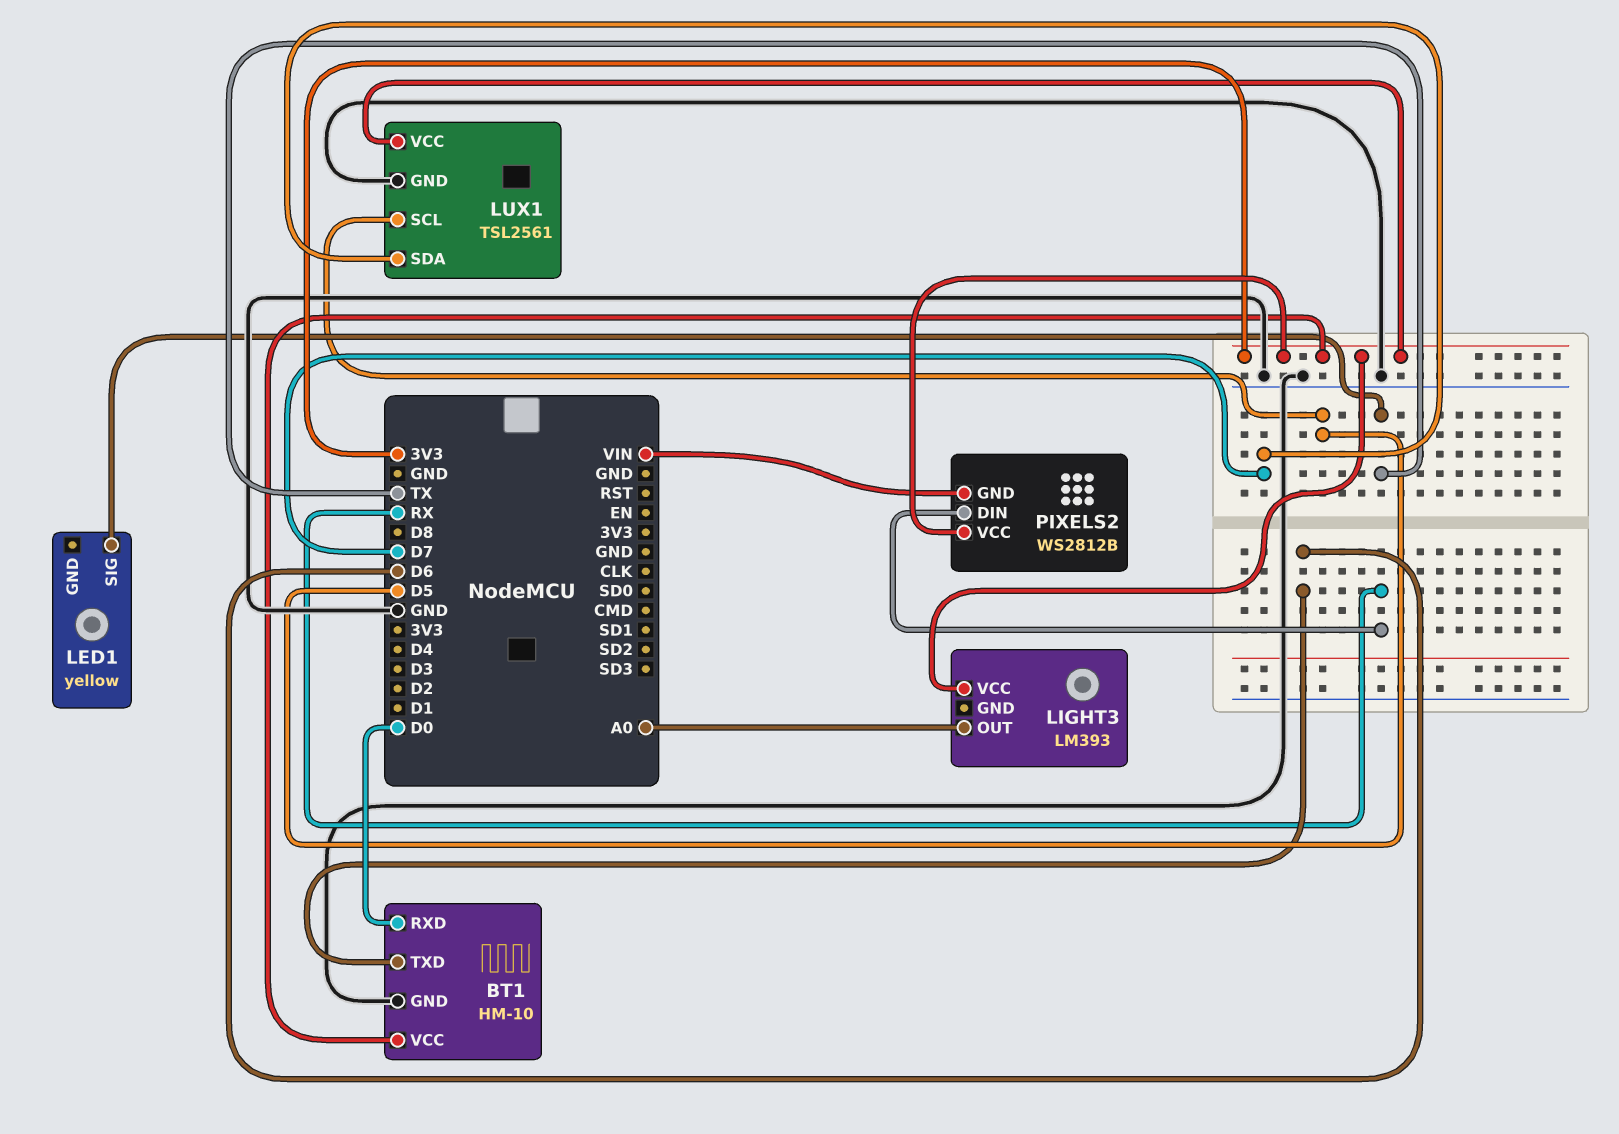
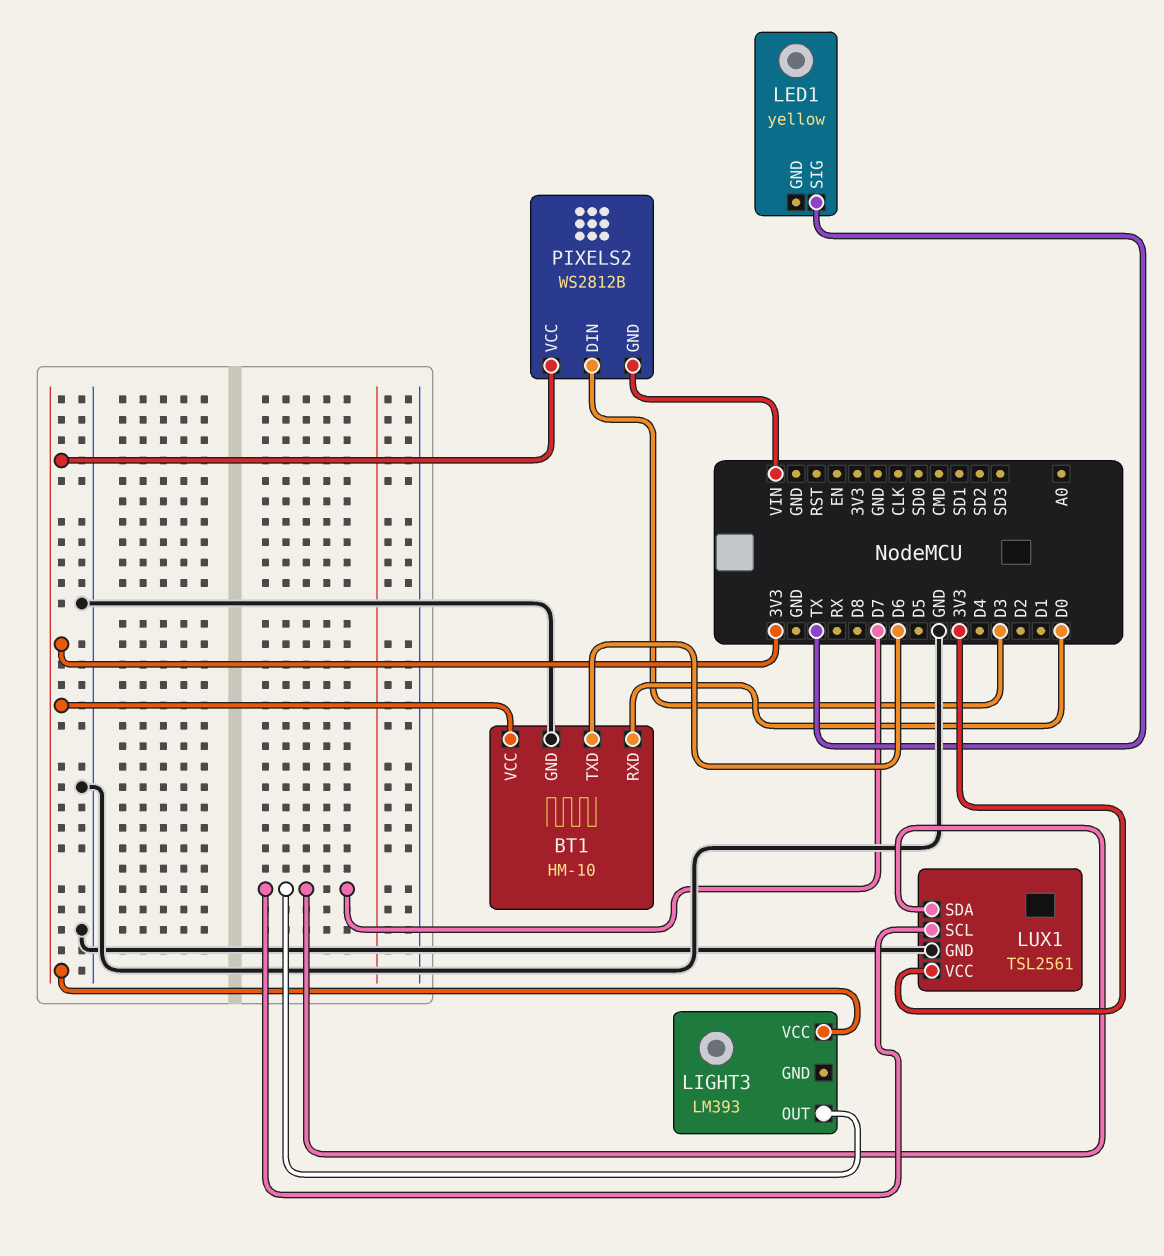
LIGHT3 pin OUT: A0 -> D7
LUX1 pin SCL: D5 -> D7
PIXELS2 pin DIN: RX -> D3

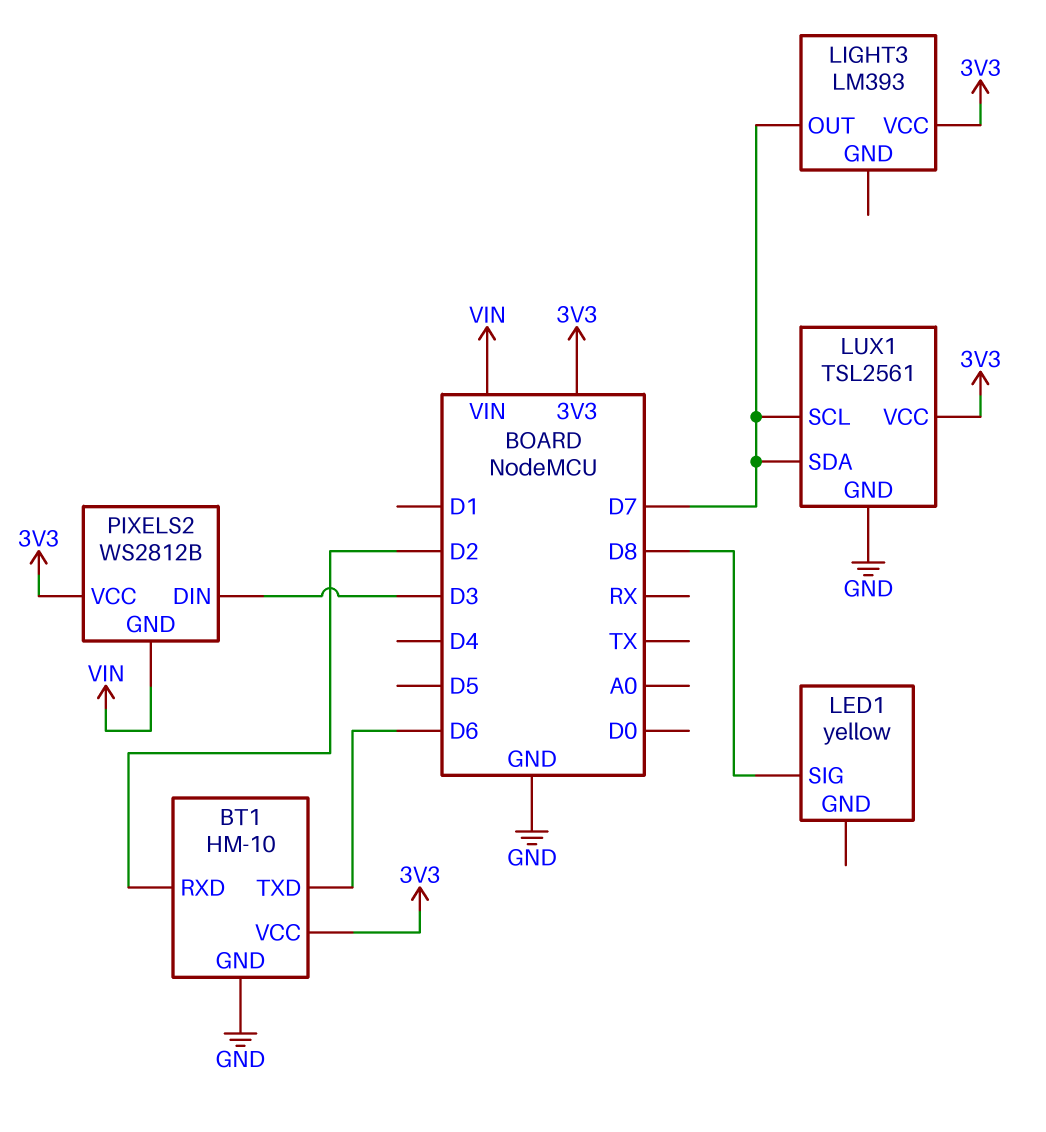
BT1 pin RXD: D0 -> D2
LED1 pin SIG: TX -> D8

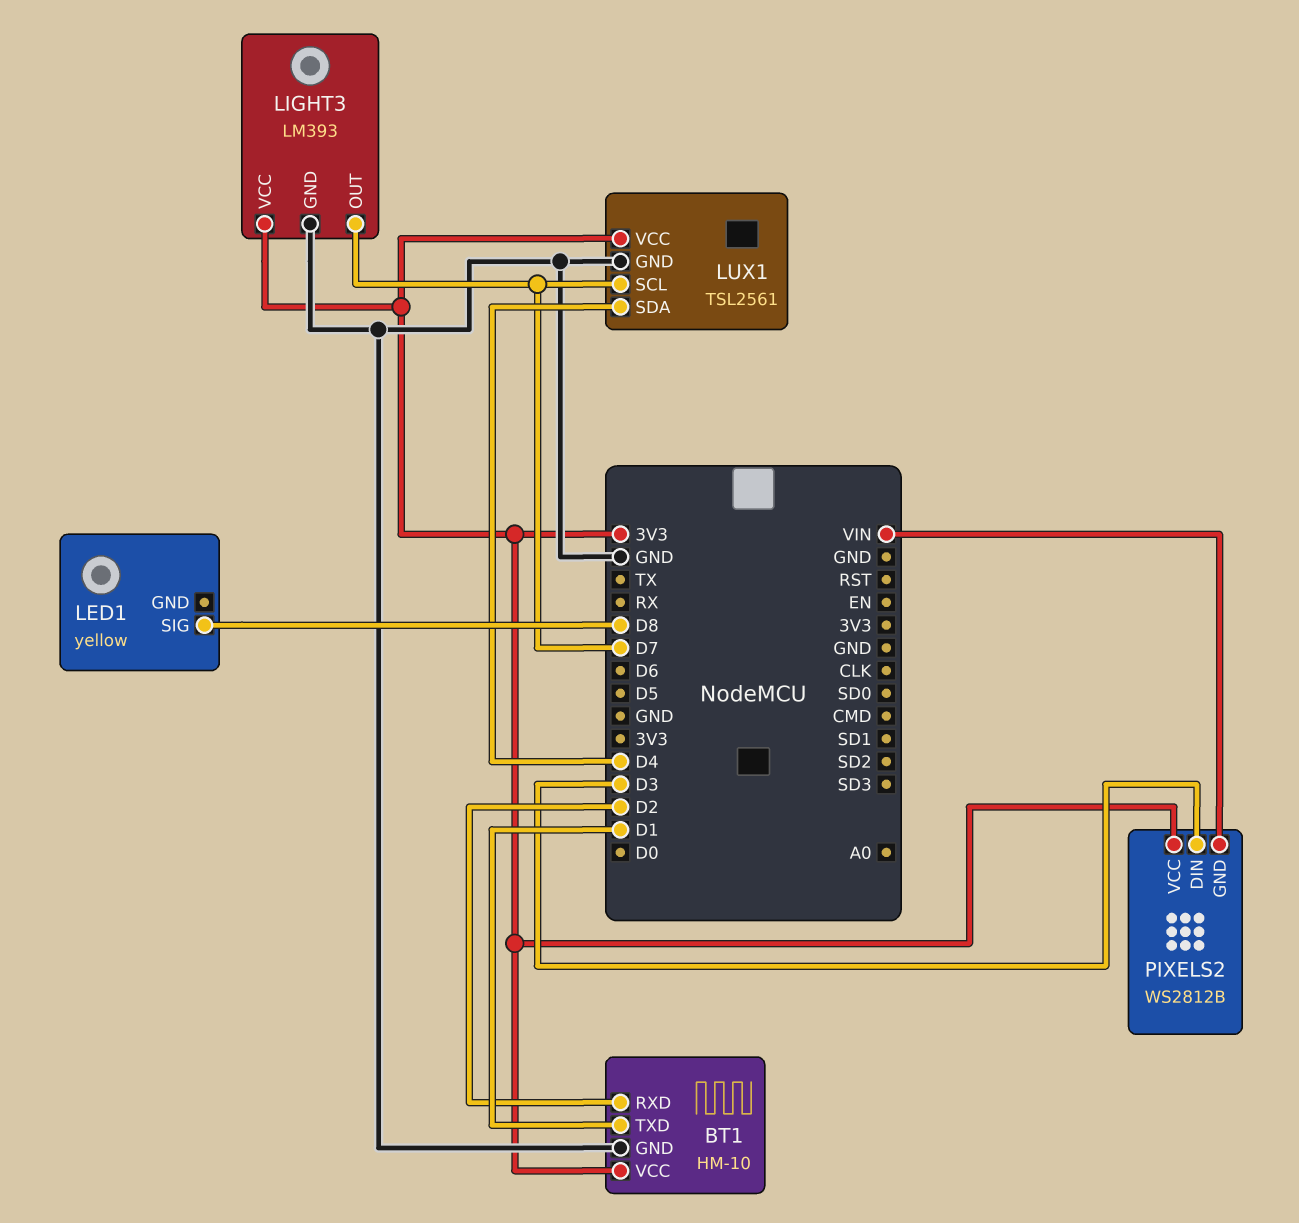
BT1 pin TXD: D6 -> D1
LIGHT3 pin GND: none -> GND
LUX1 pin SDA: D7 -> D4

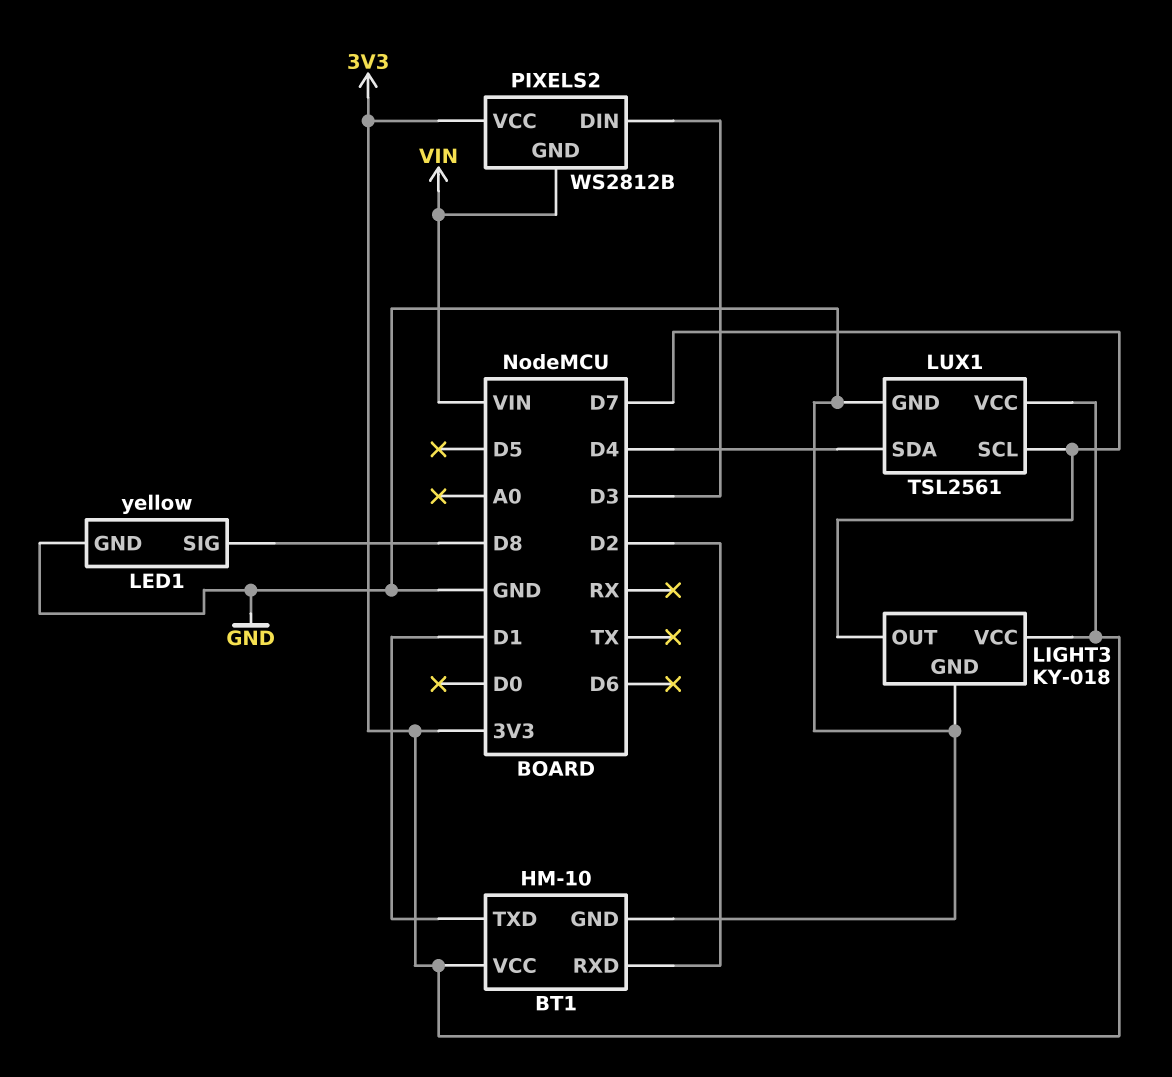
LED1 pin GND: none -> GND
LIGHT3: LM393 -> KY-018

